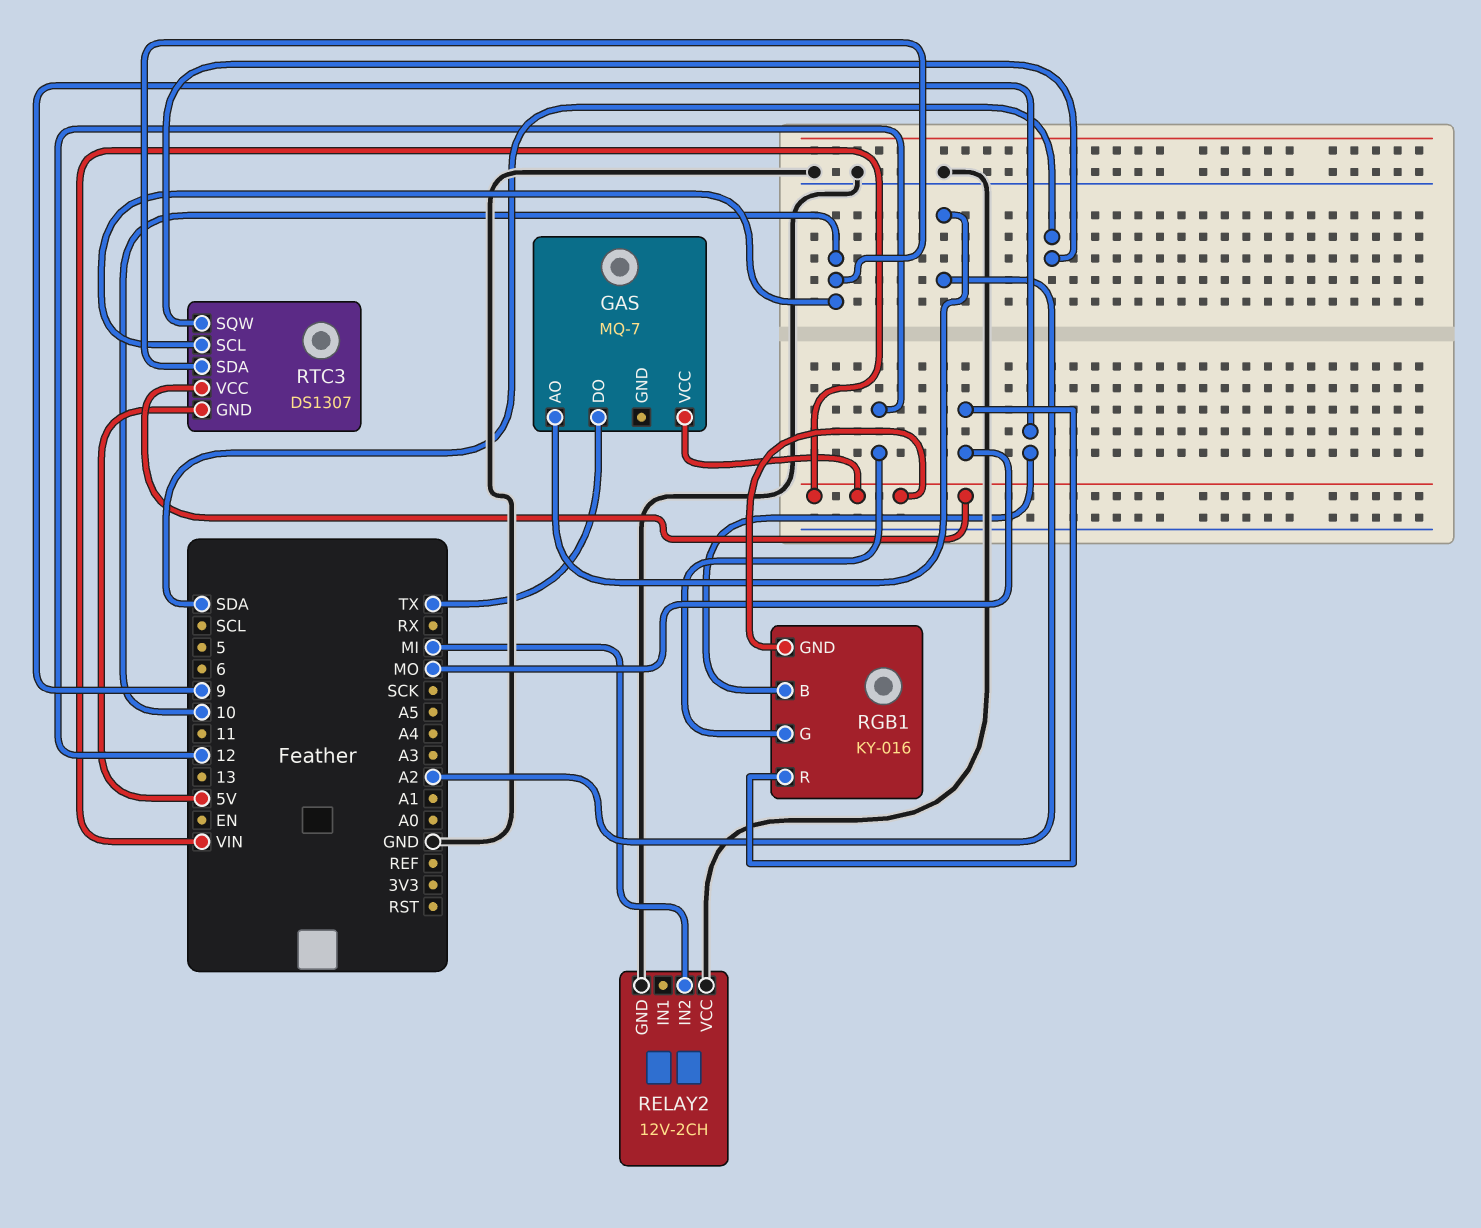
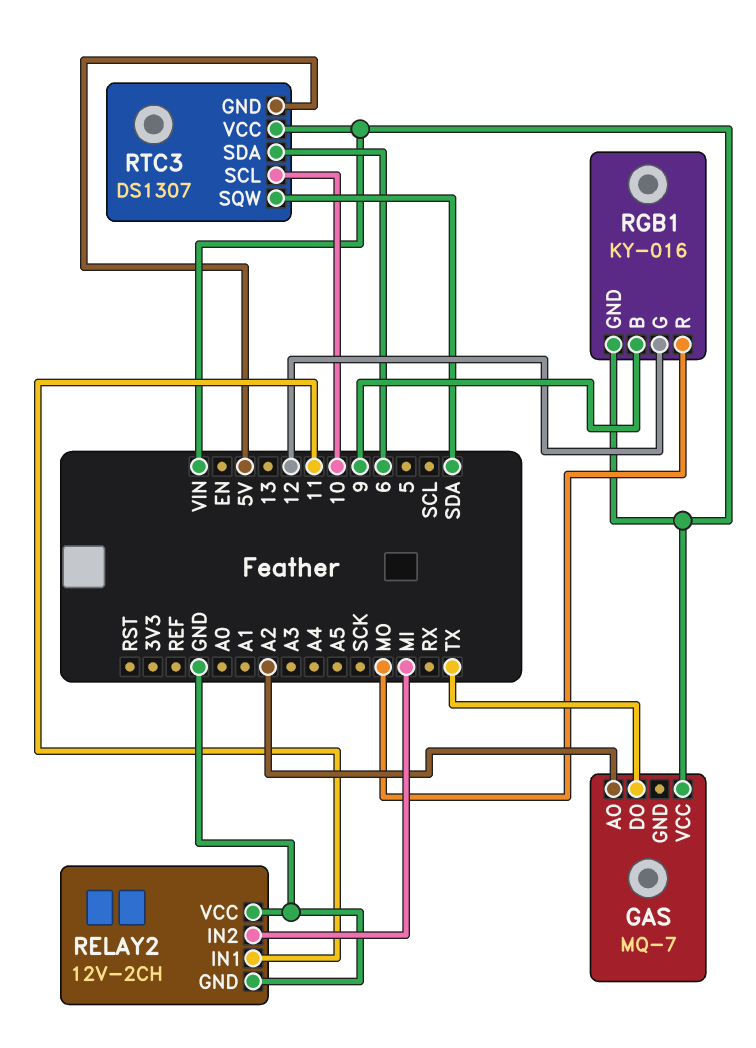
RELAY2 pin IN1: none -> 11
RTC3 pin SDA: 10 -> 6

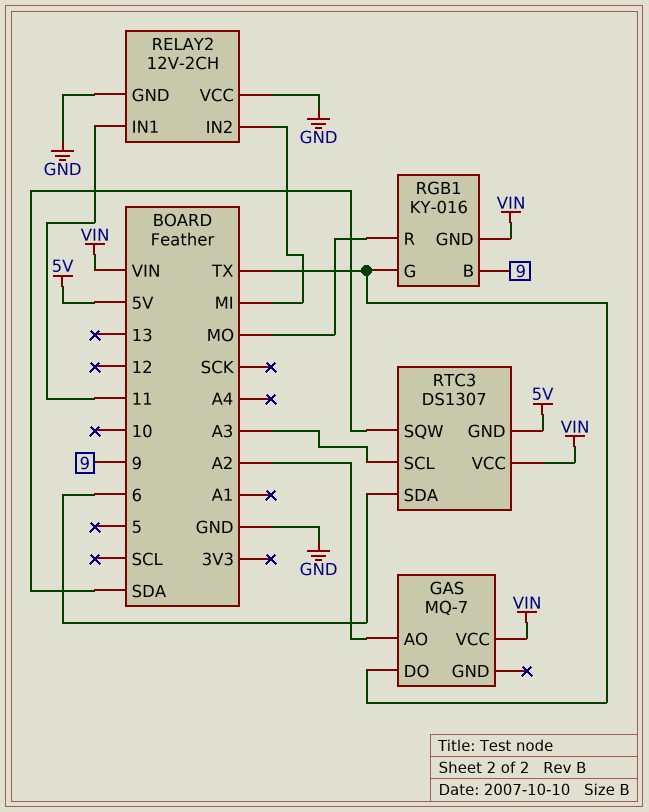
RGB1 pin G: 12 -> TX
RTC3 pin SCL: 10 -> A3

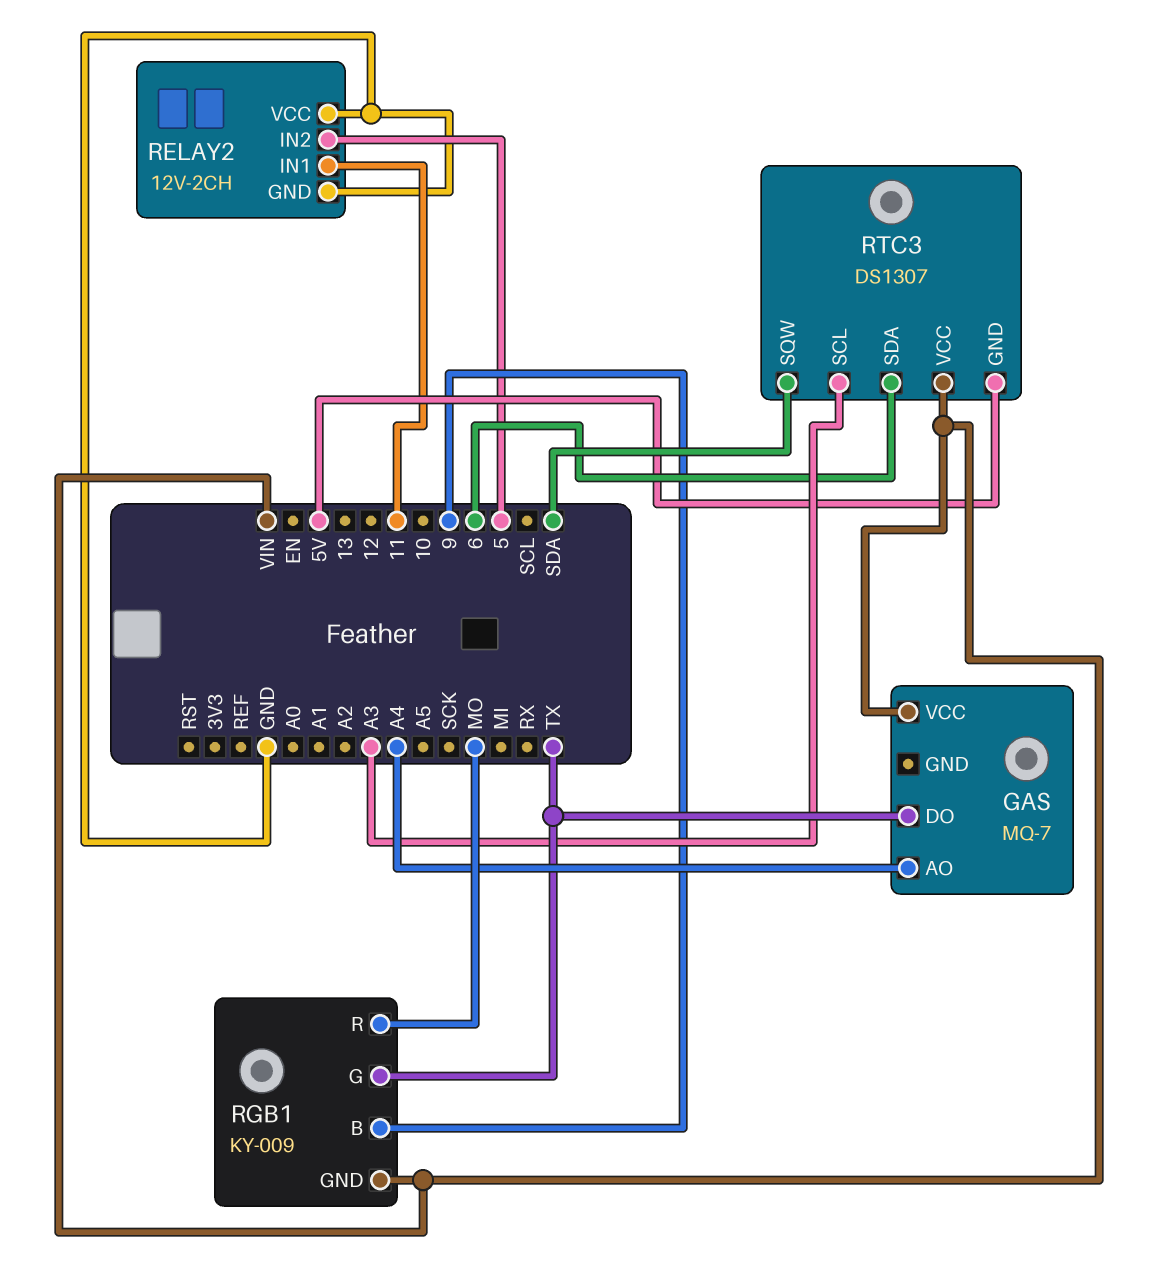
GAS pin AO: A2 -> A4
RELAY2 pin IN2: MI -> 5
RGB1: KY-016 -> KY-009

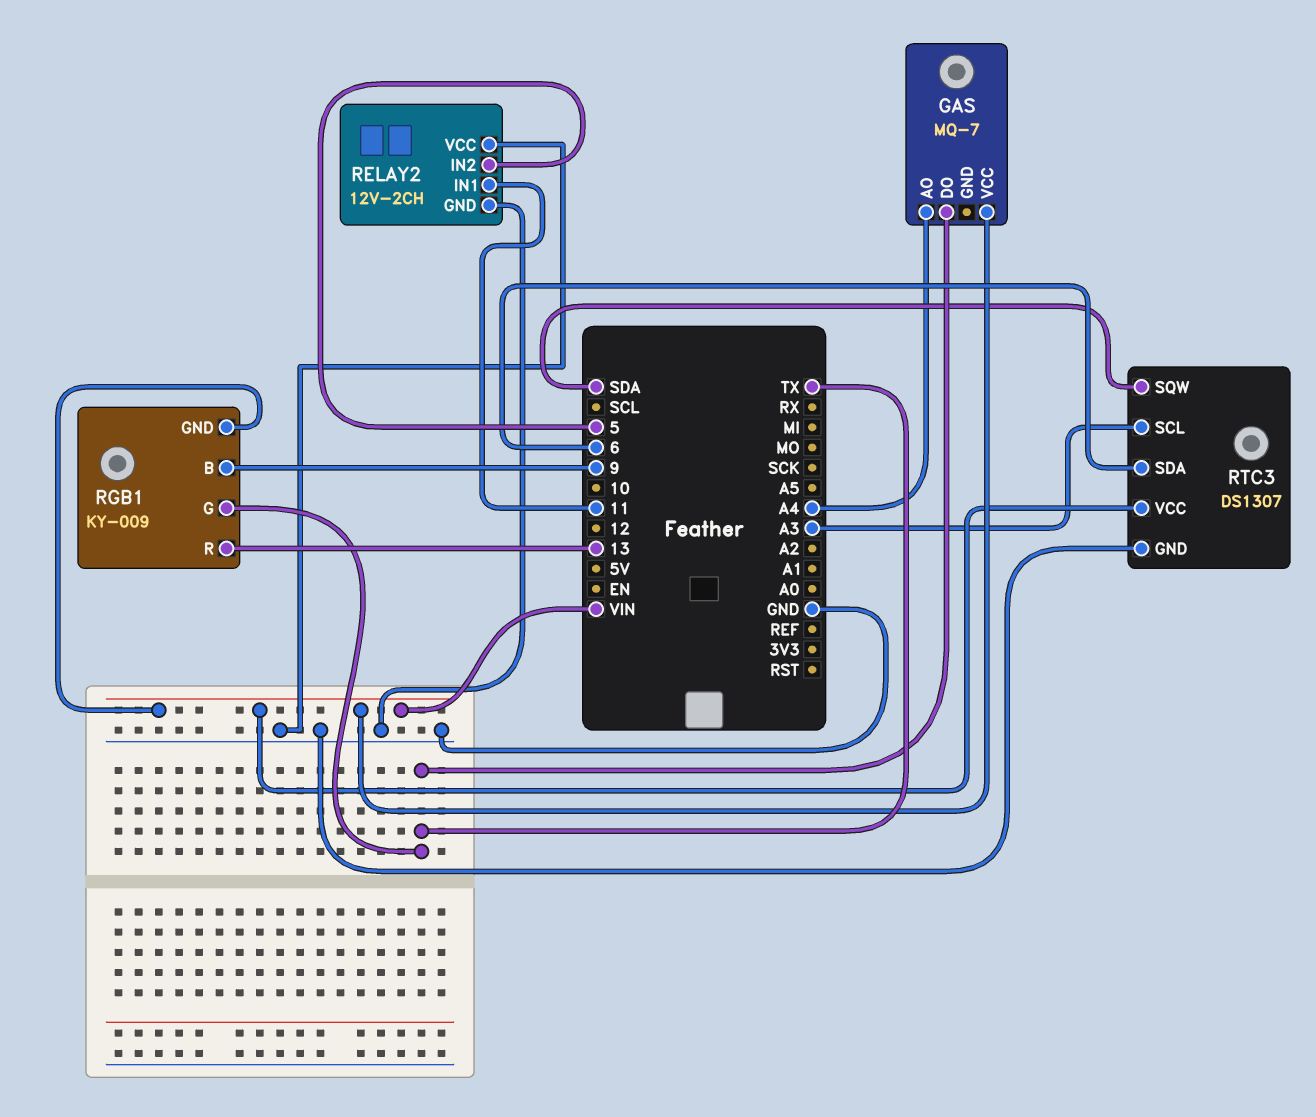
RGB1 pin R: MO -> 13
RTC3 pin GND: 5V -> GND

